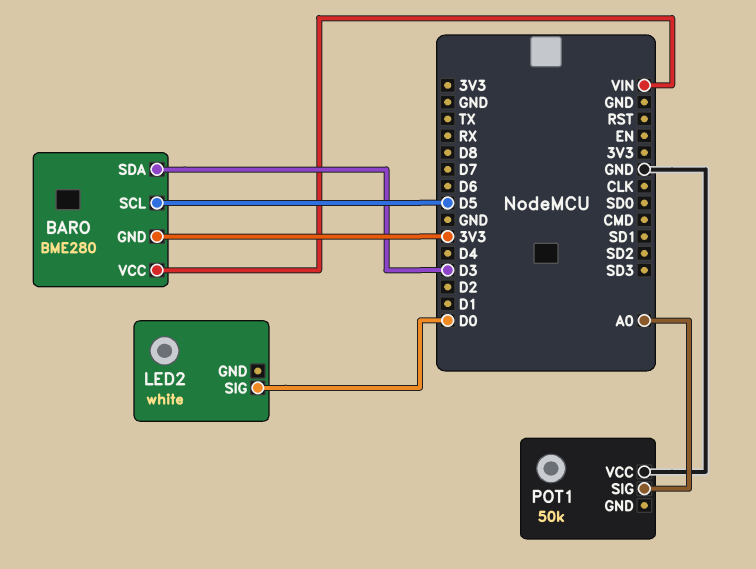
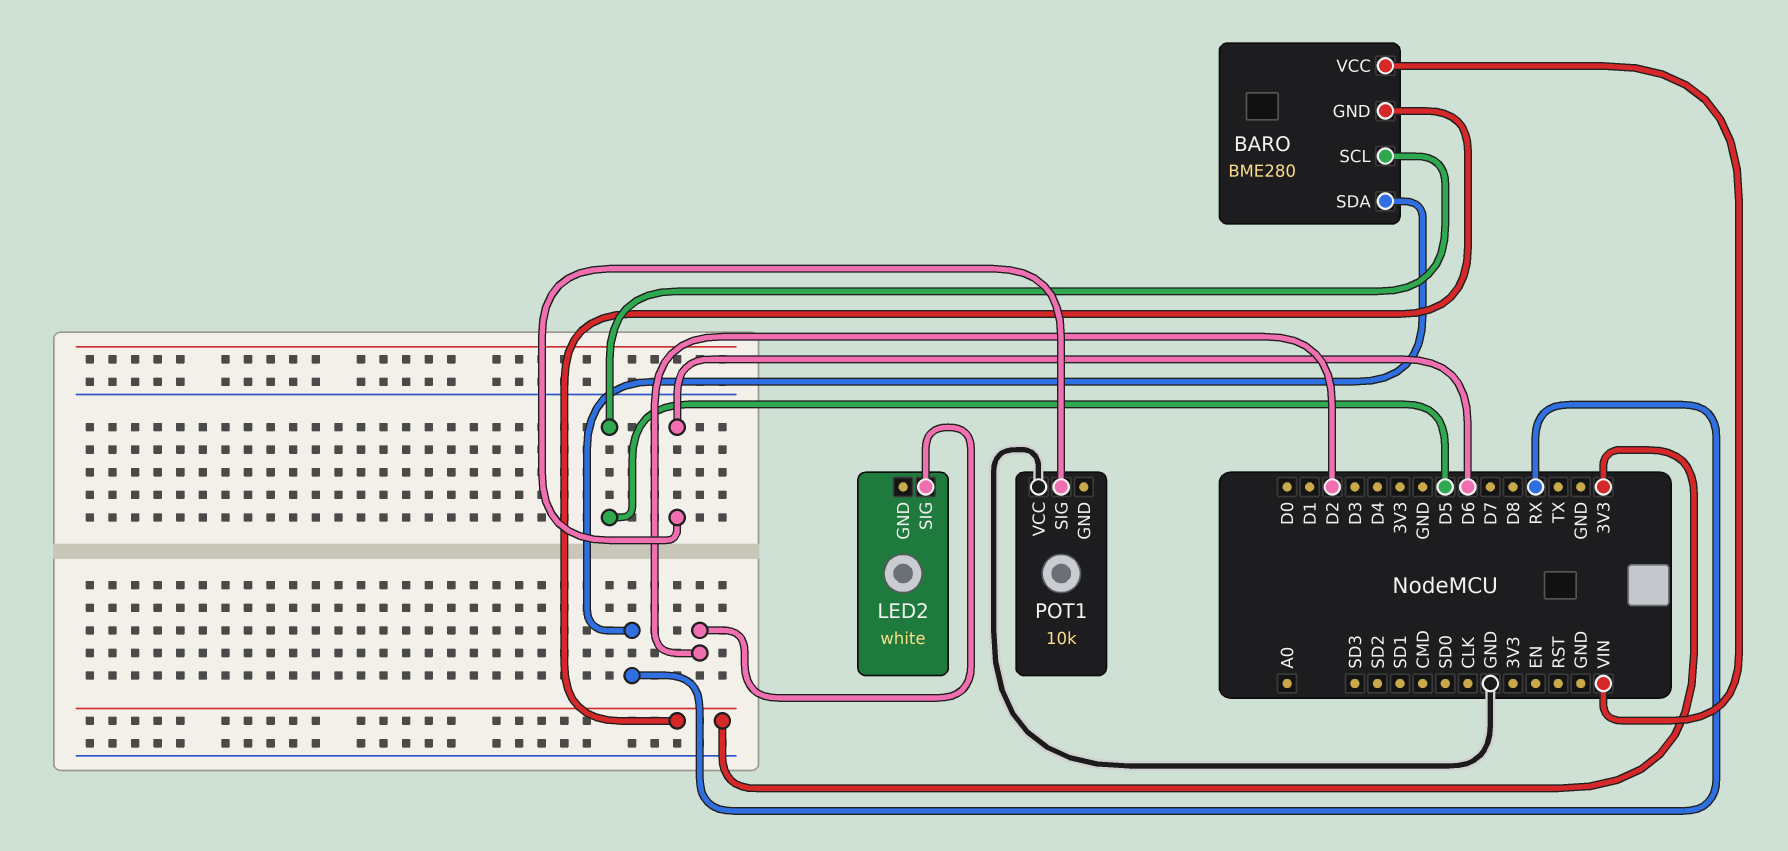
BARO pin SDA: D3 -> RX
LED2 pin SIG: D0 -> D2
POT1: 50k -> 10k
POT1 pin SIG: A0 -> D6

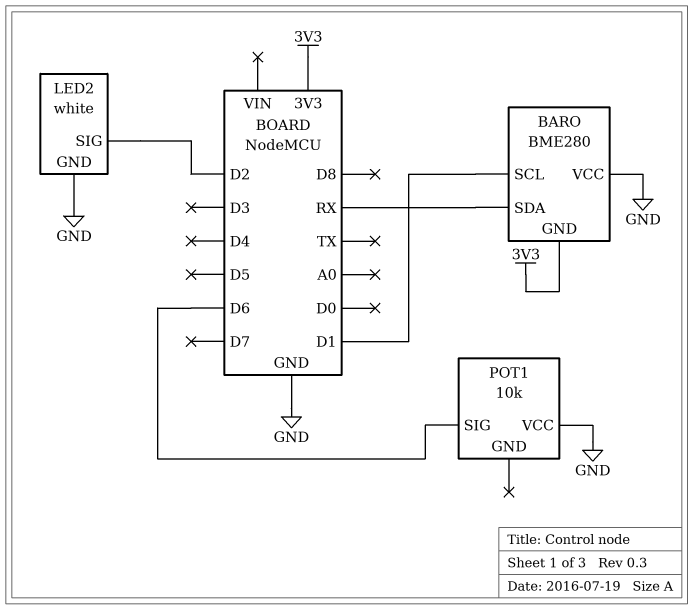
BARO pin SCL: D5 -> D1
BARO pin VCC: VIN -> GND
LED2 pin GND: none -> GND

